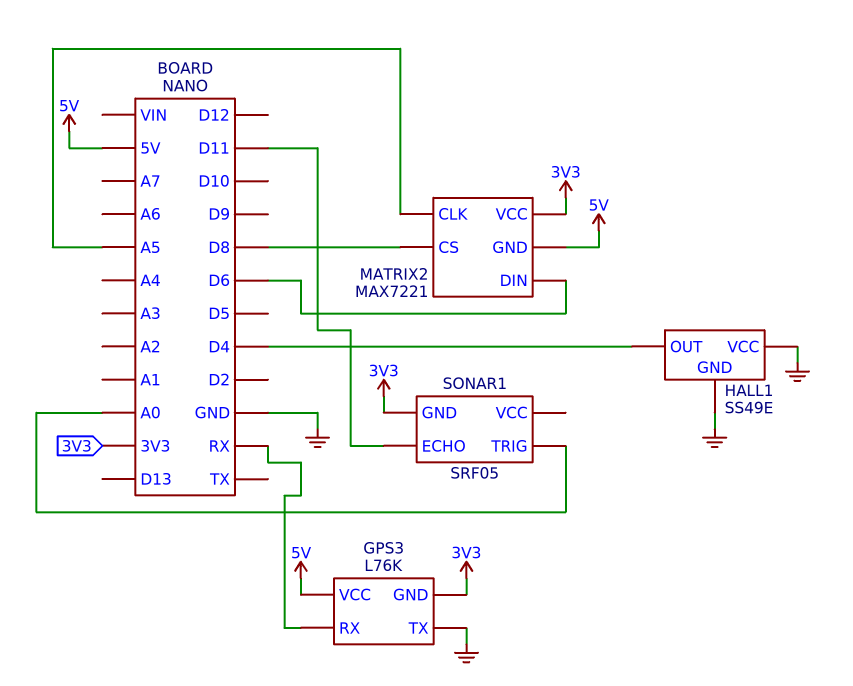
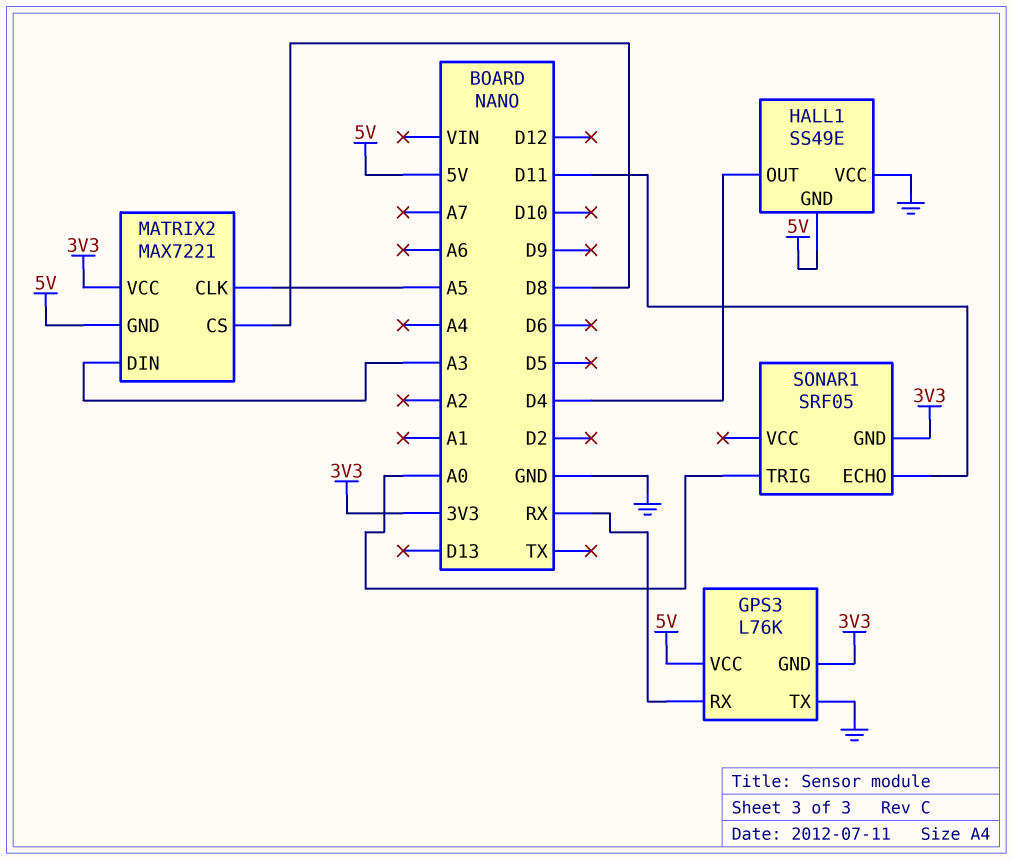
HALL1 pin GND: GND -> 5V
MATRIX2 pin DIN: D6 -> A3

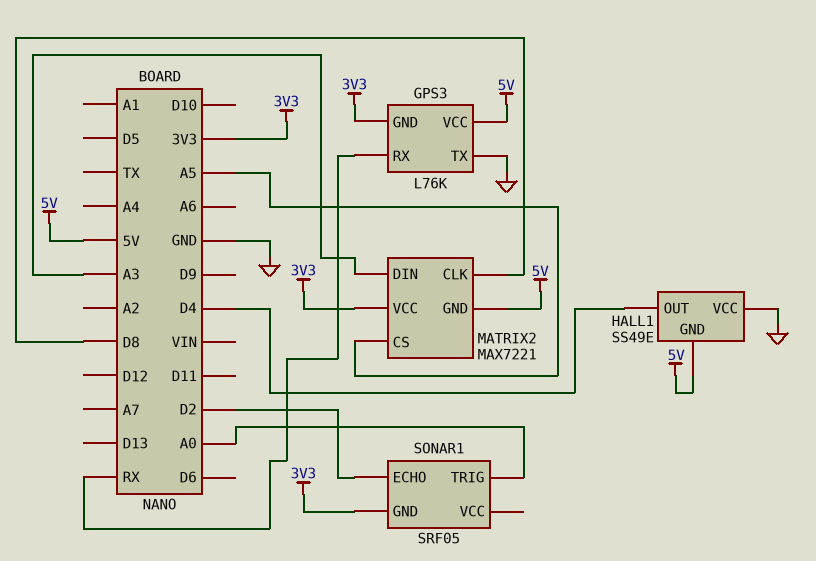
MATRIX2 pin CLK: A5 -> D8
MATRIX2 pin CS: D8 -> A5
SONAR1 pin ECHO: D11 -> D2

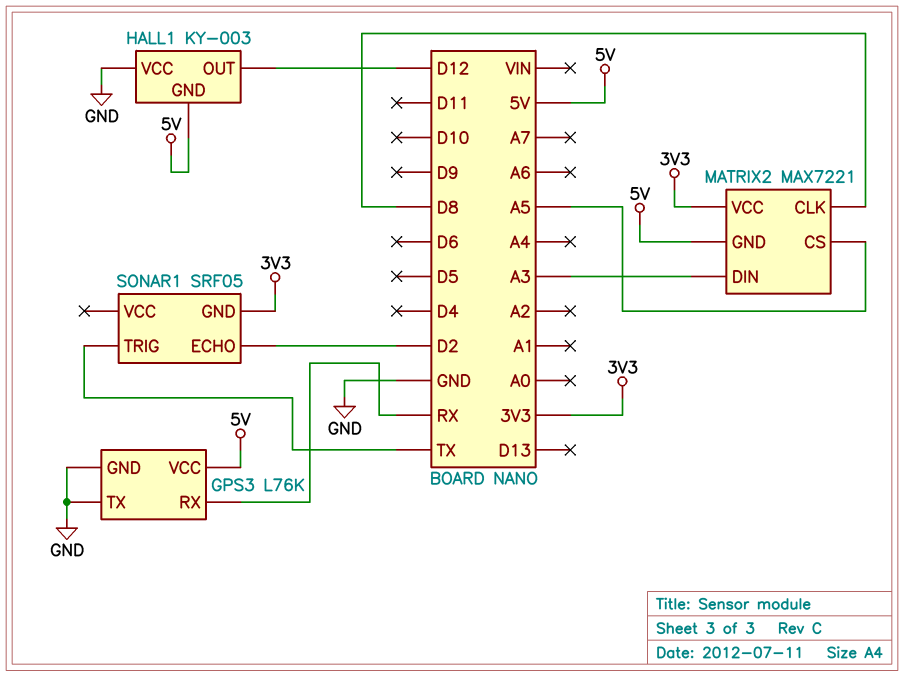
GPS3 pin GND: 3V3 -> GND
HALL1: SS49E -> KY-003
HALL1 pin OUT: D4 -> D12
SONAR1 pin TRIG: A0 -> TX

